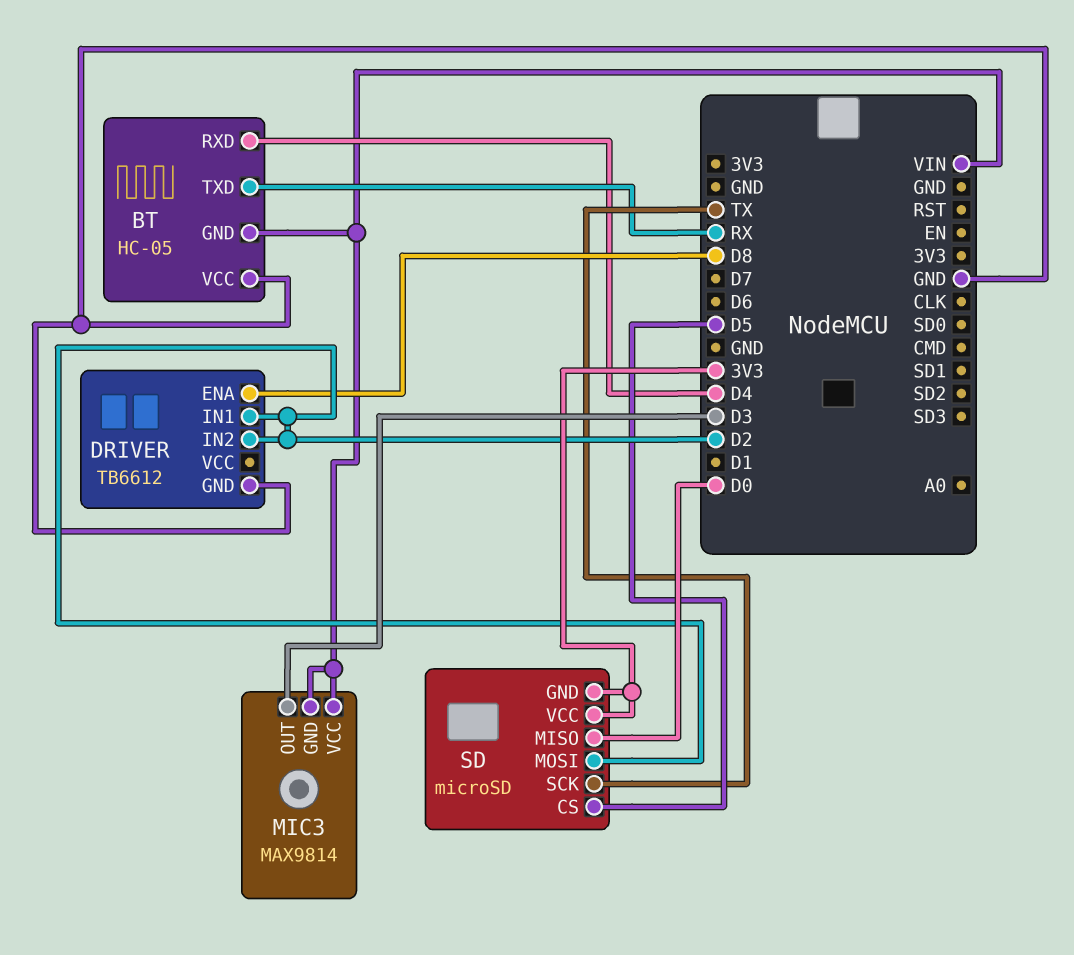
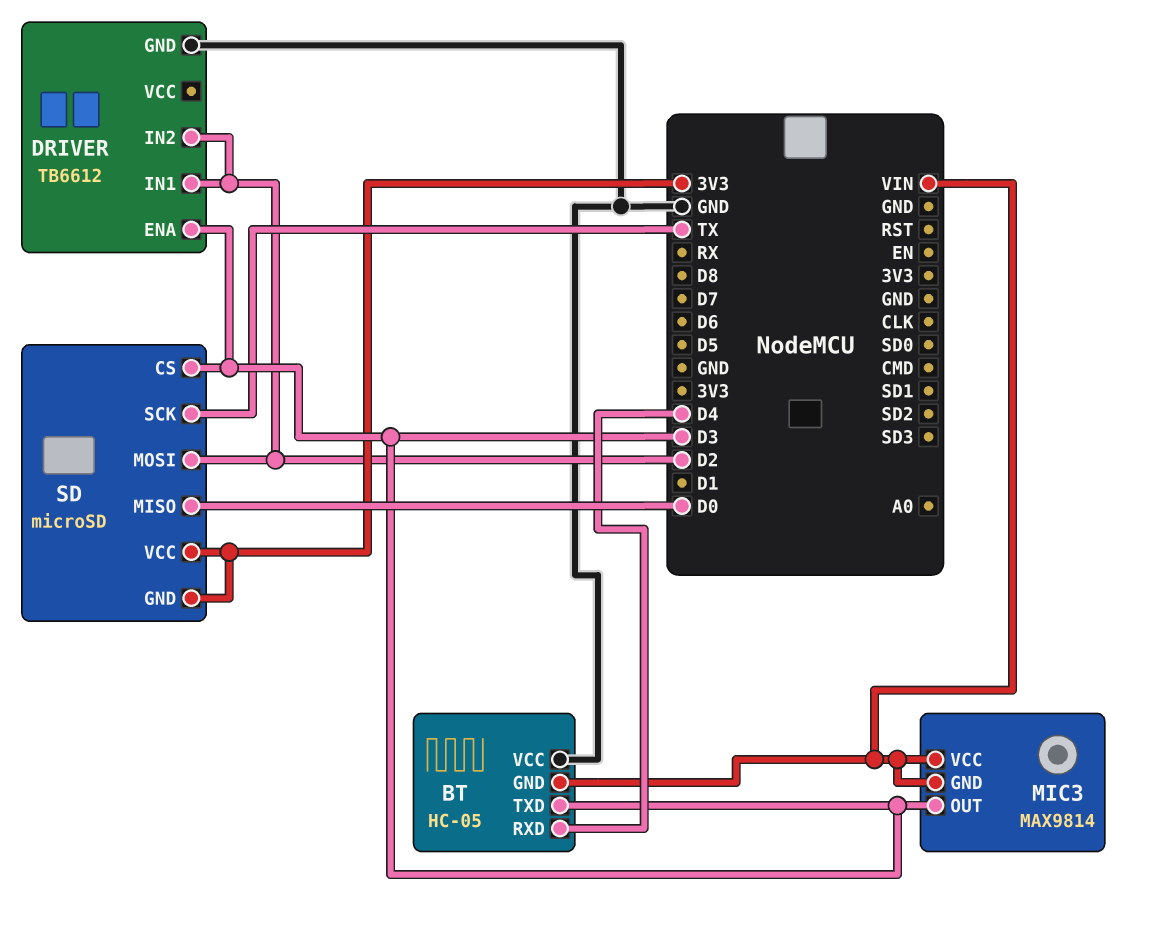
BT pin TXD: RX -> D3
DRIVER pin ENA: D8 -> D3
SD pin CS: D5 -> D3

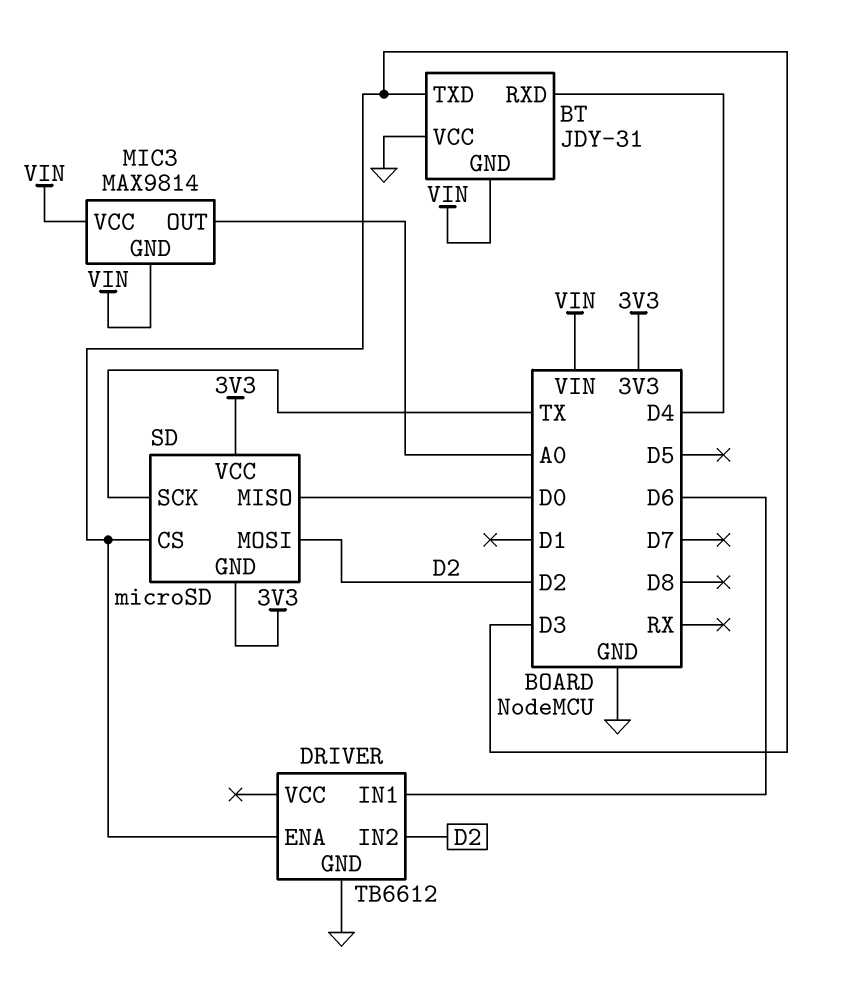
BT: HC-05 -> JDY-31
DRIVER pin IN1: D2 -> D6
MIC3 pin OUT: D3 -> A0

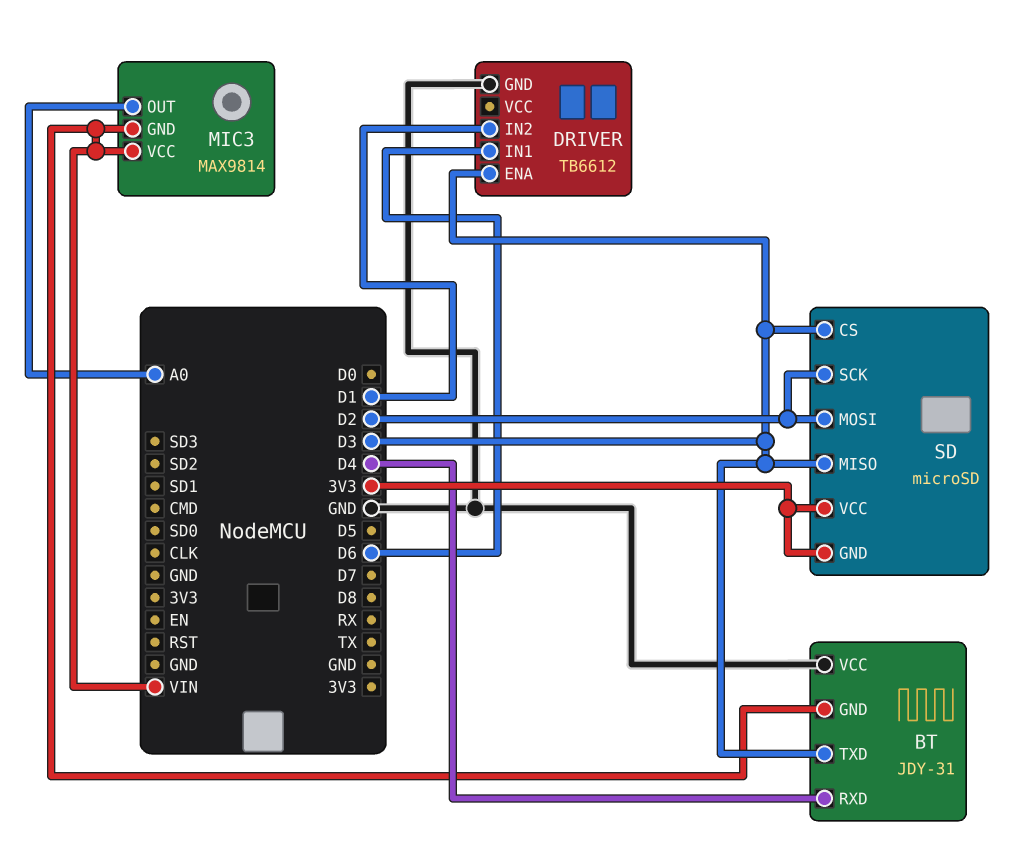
DRIVER pin IN2: D2 -> D1
SD pin MISO: D0 -> D3
SD pin SCK: TX -> D2

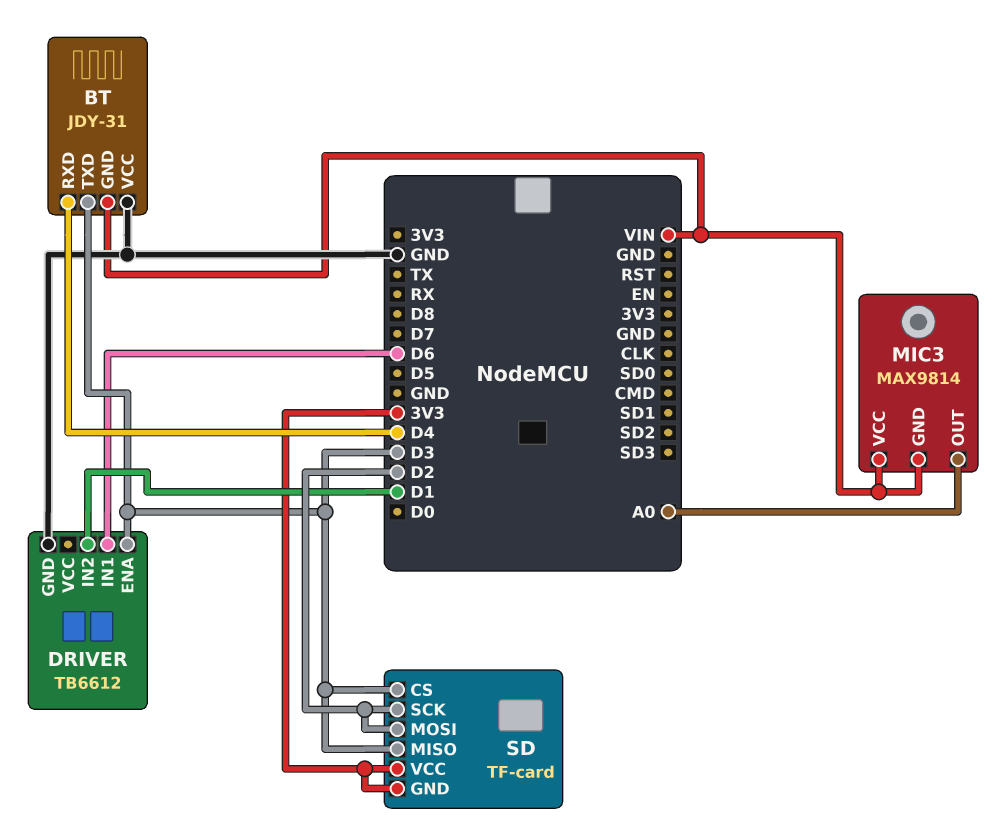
SD: microSD -> TF-card

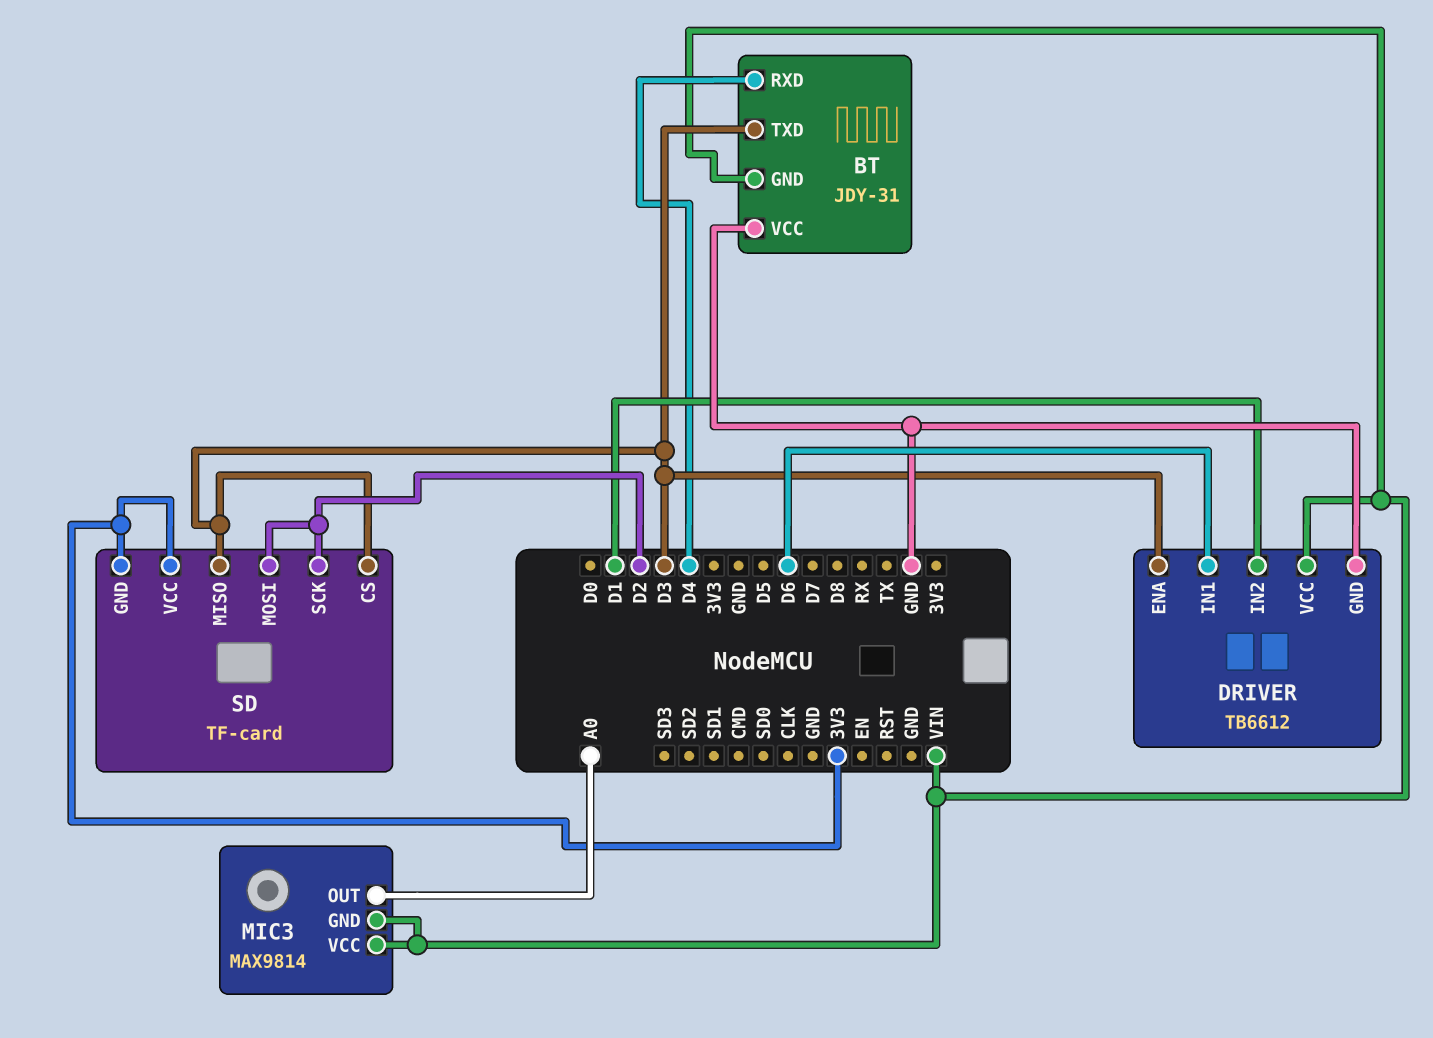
DRIVER pin VCC: none -> VIN

